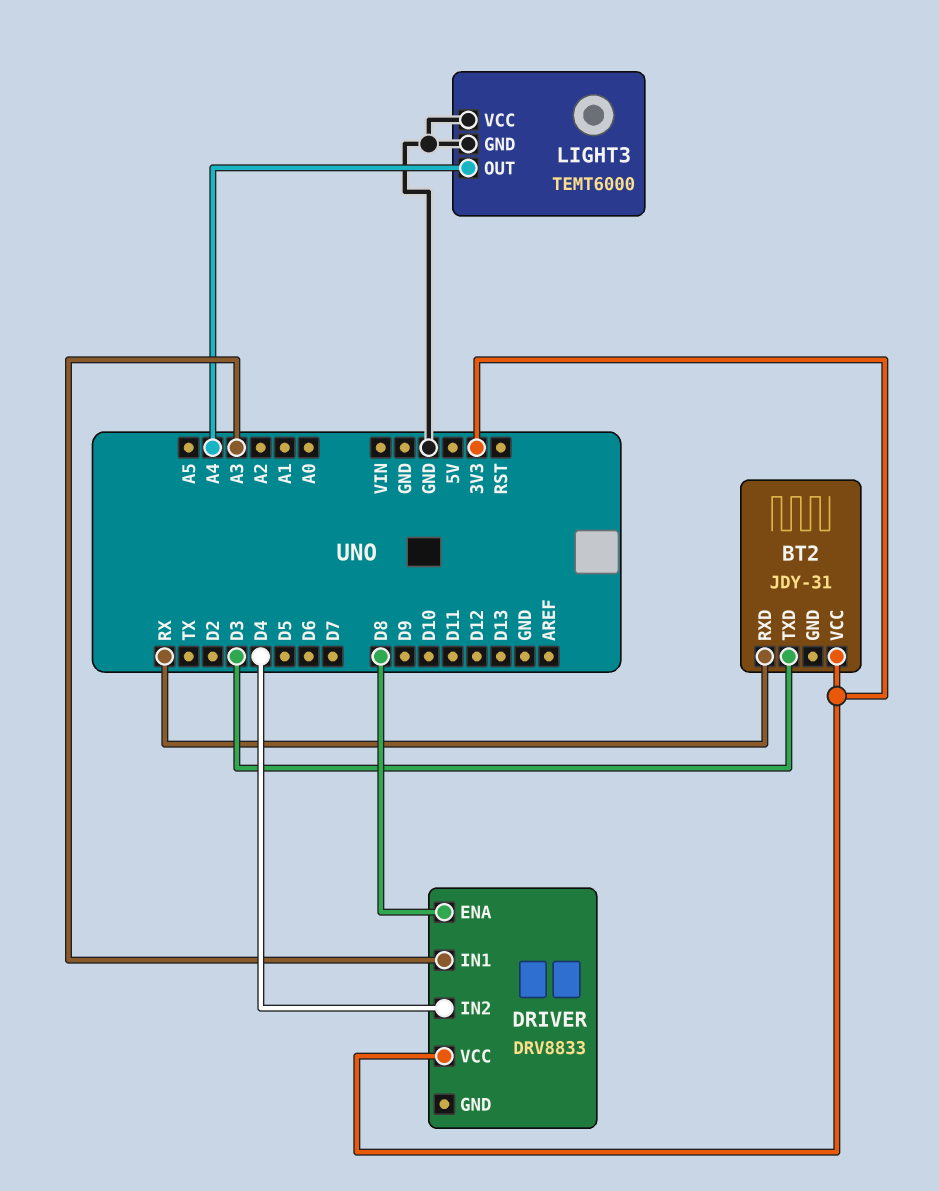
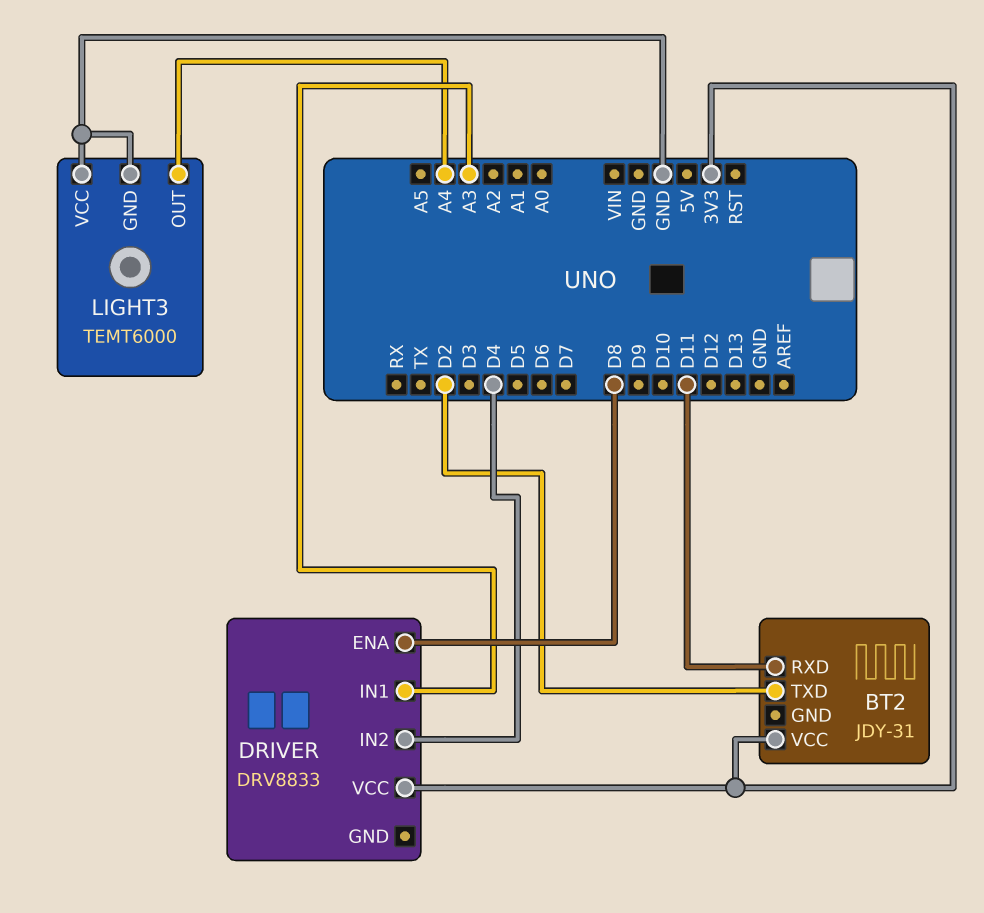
BT2 pin RXD: RX -> D11
BT2 pin TXD: D3 -> D2

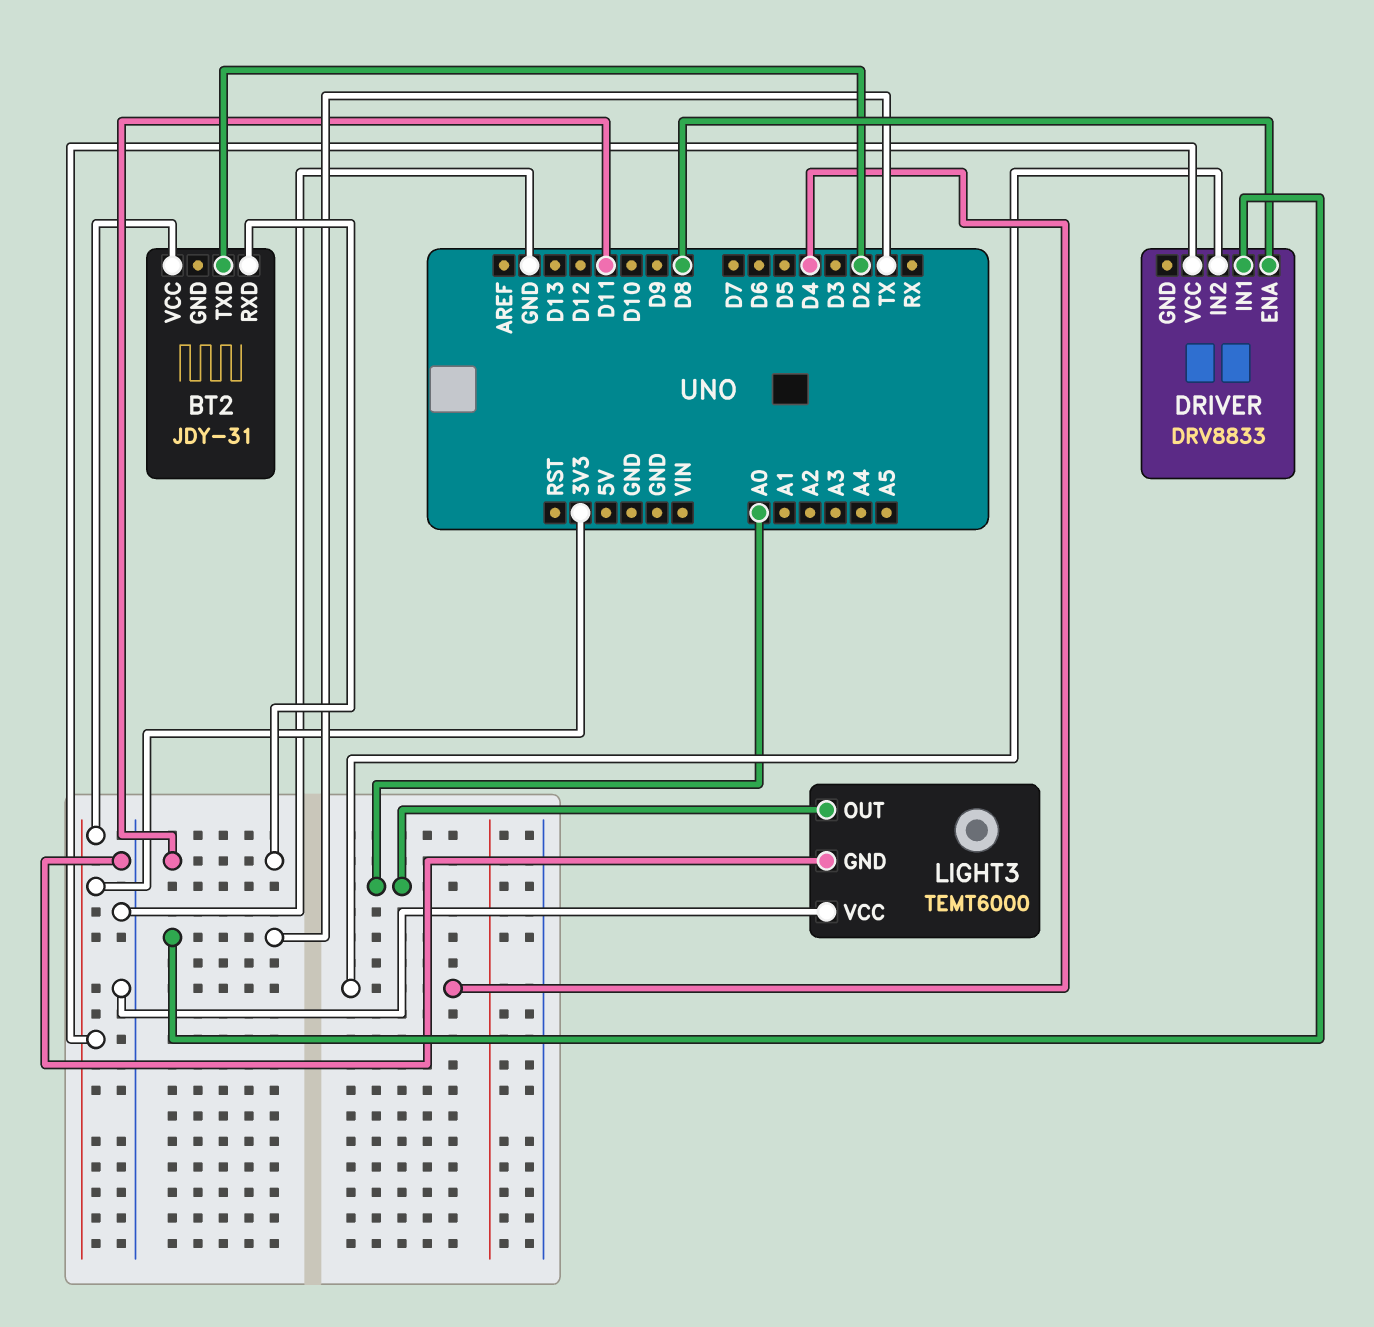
DRIVER pin IN1: A3 -> TX
LIGHT3 pin OUT: A4 -> A0

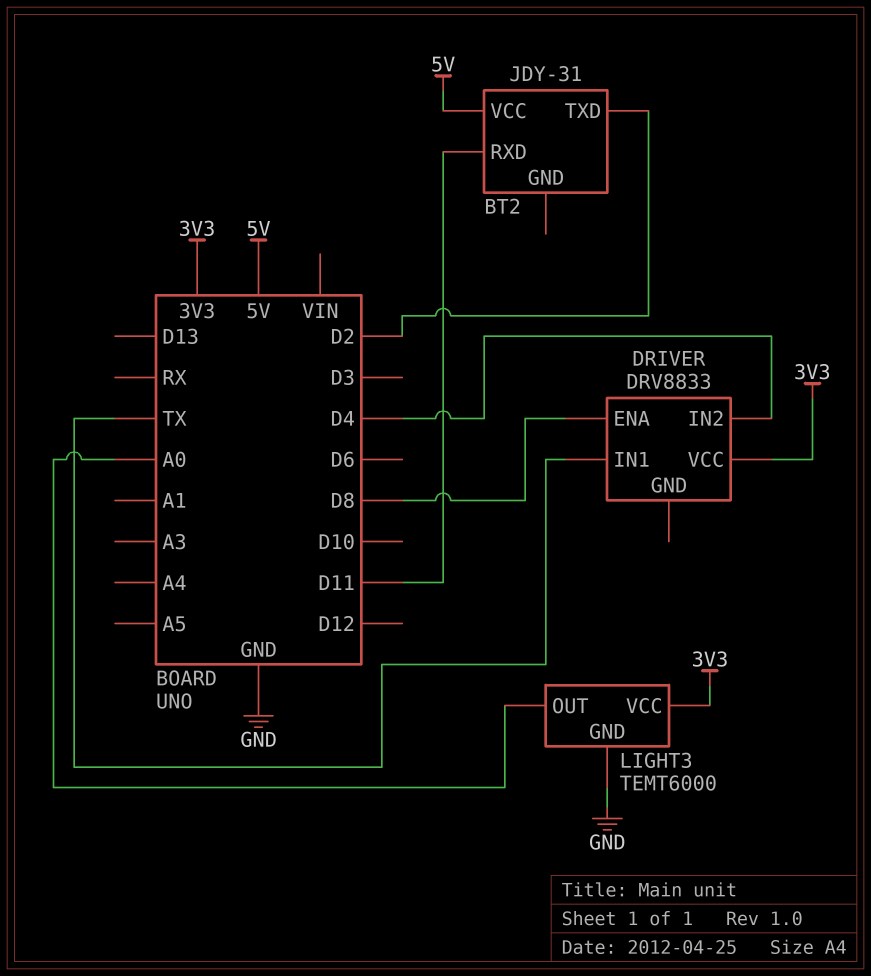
BT2 pin VCC: 3V3 -> 5V
LIGHT3 pin VCC: GND -> 3V3

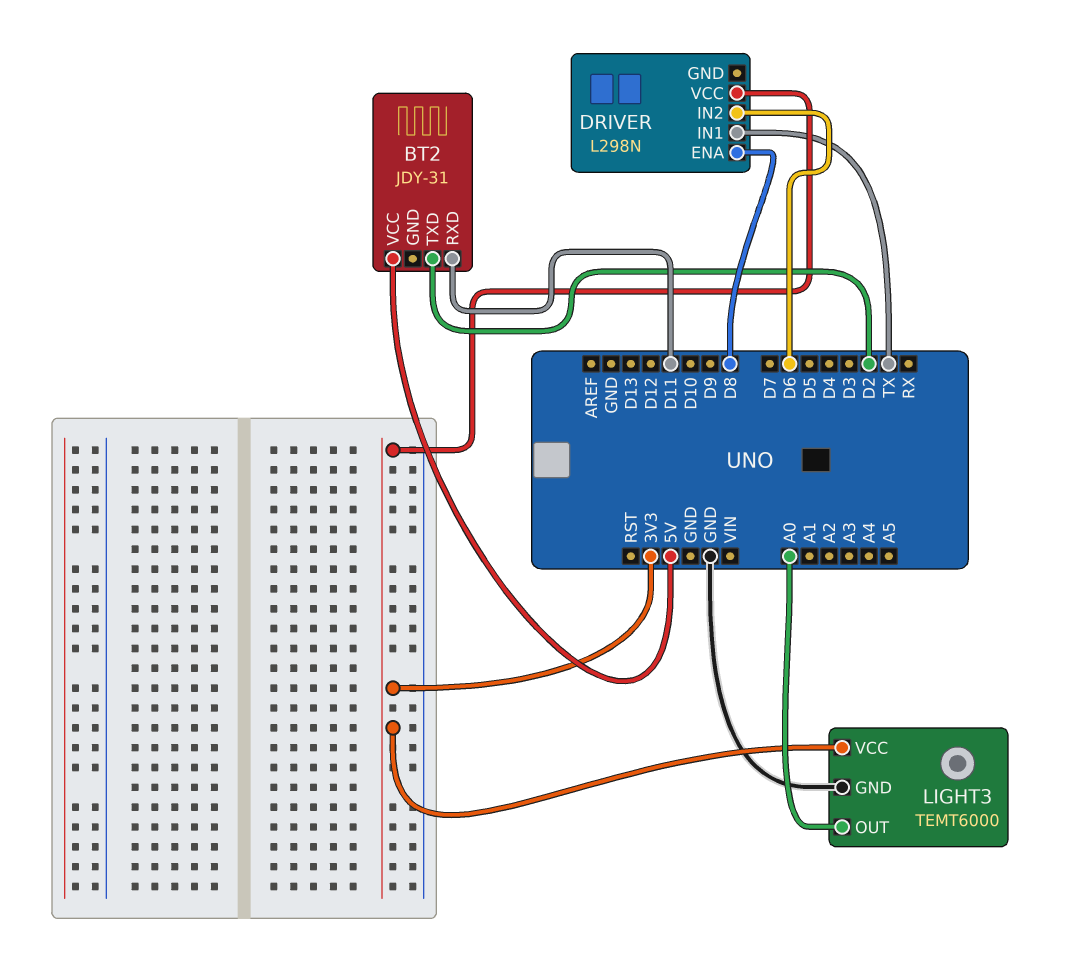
DRIVER: DRV8833 -> L298N
DRIVER pin IN2: D4 -> D6

